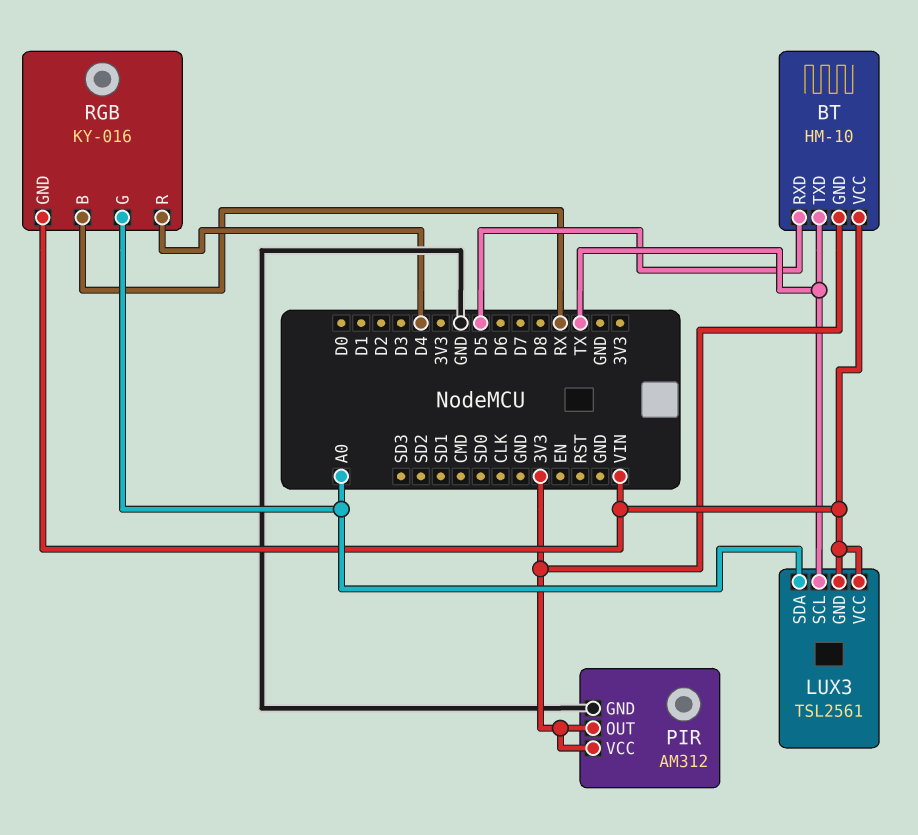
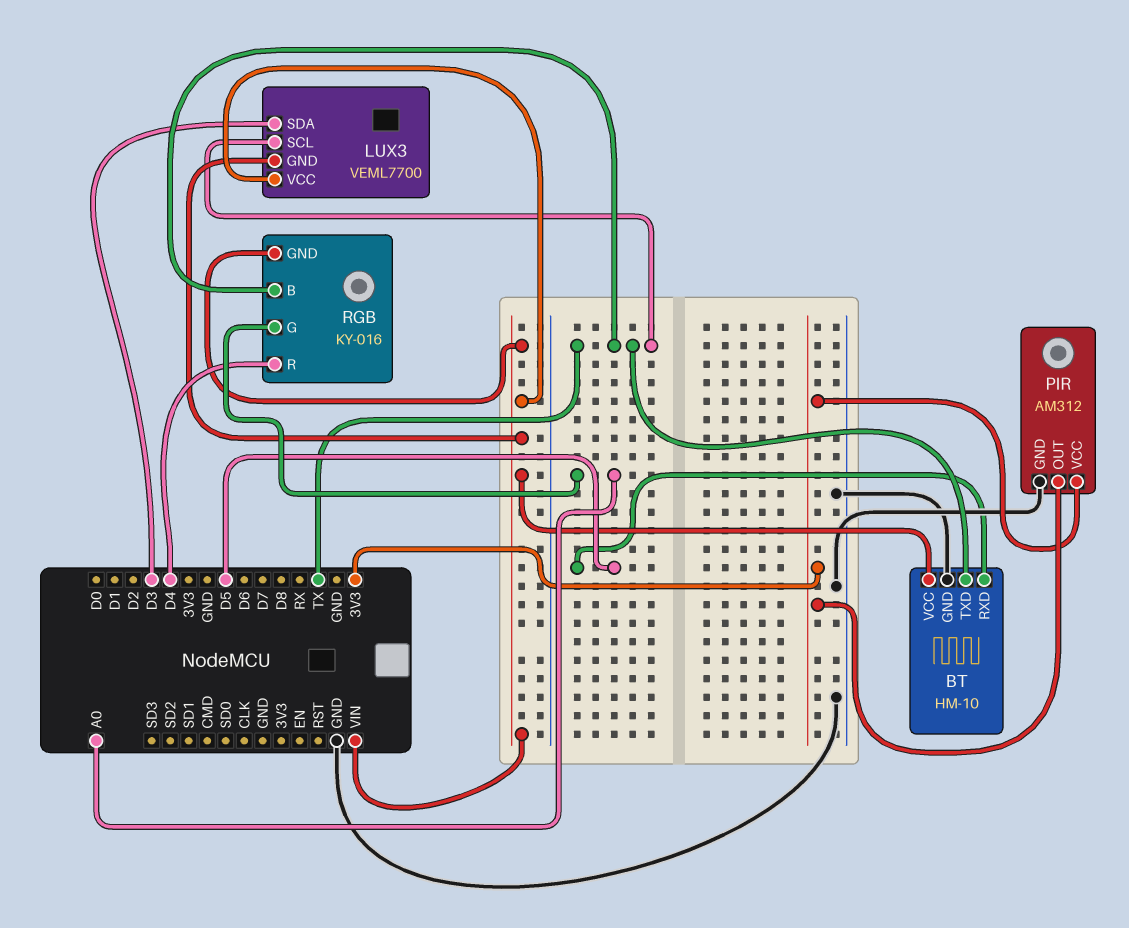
BT pin GND: 3V3 -> GND
LUX3: TSL2561 -> VEML7700
LUX3 pin SDA: A0 -> D3
RGB pin B: RX -> TX

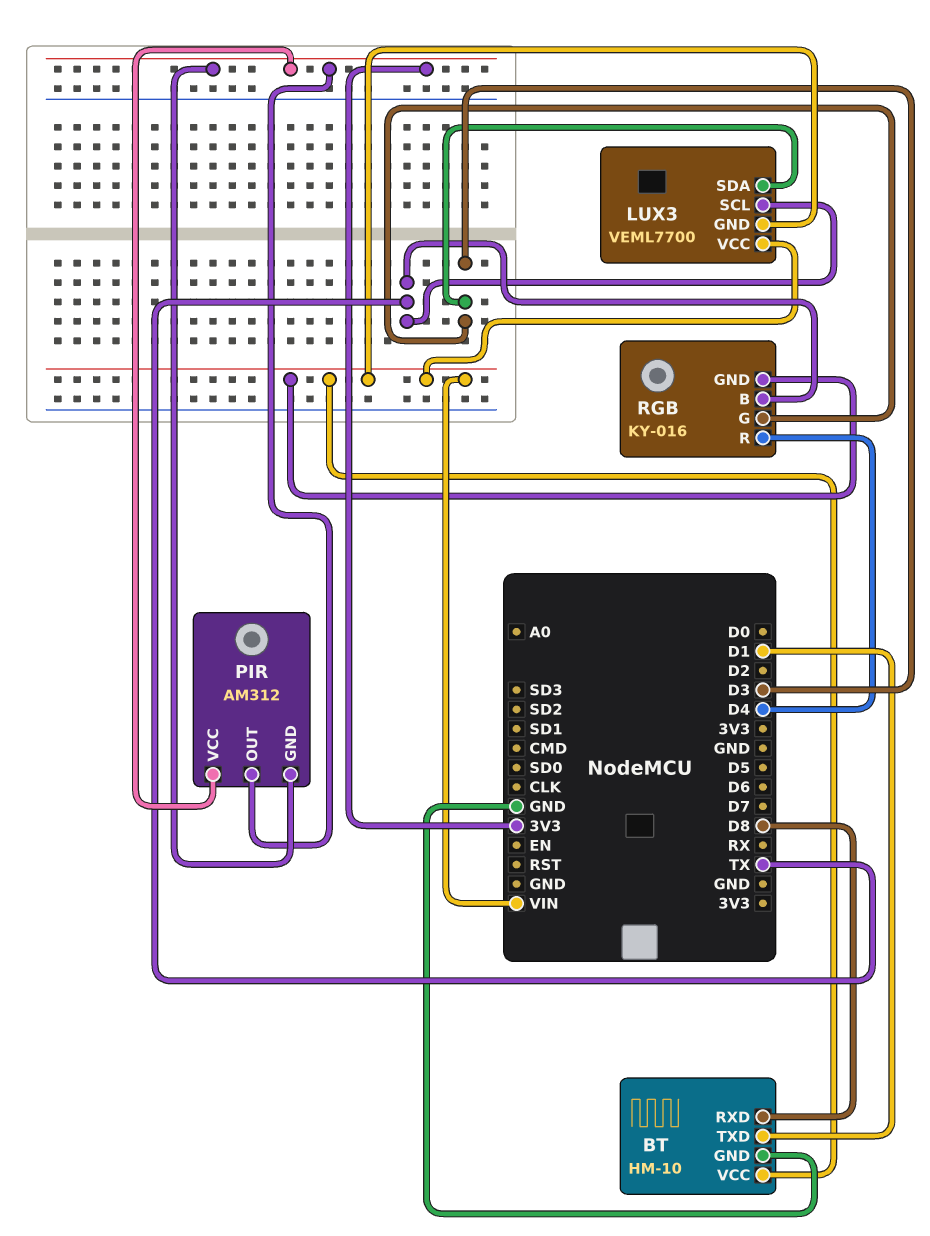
BT pin RXD: D5 -> D8
BT pin TXD: TX -> D1
PIR pin GND: GND -> 3V3
RGB pin G: A0 -> D3

